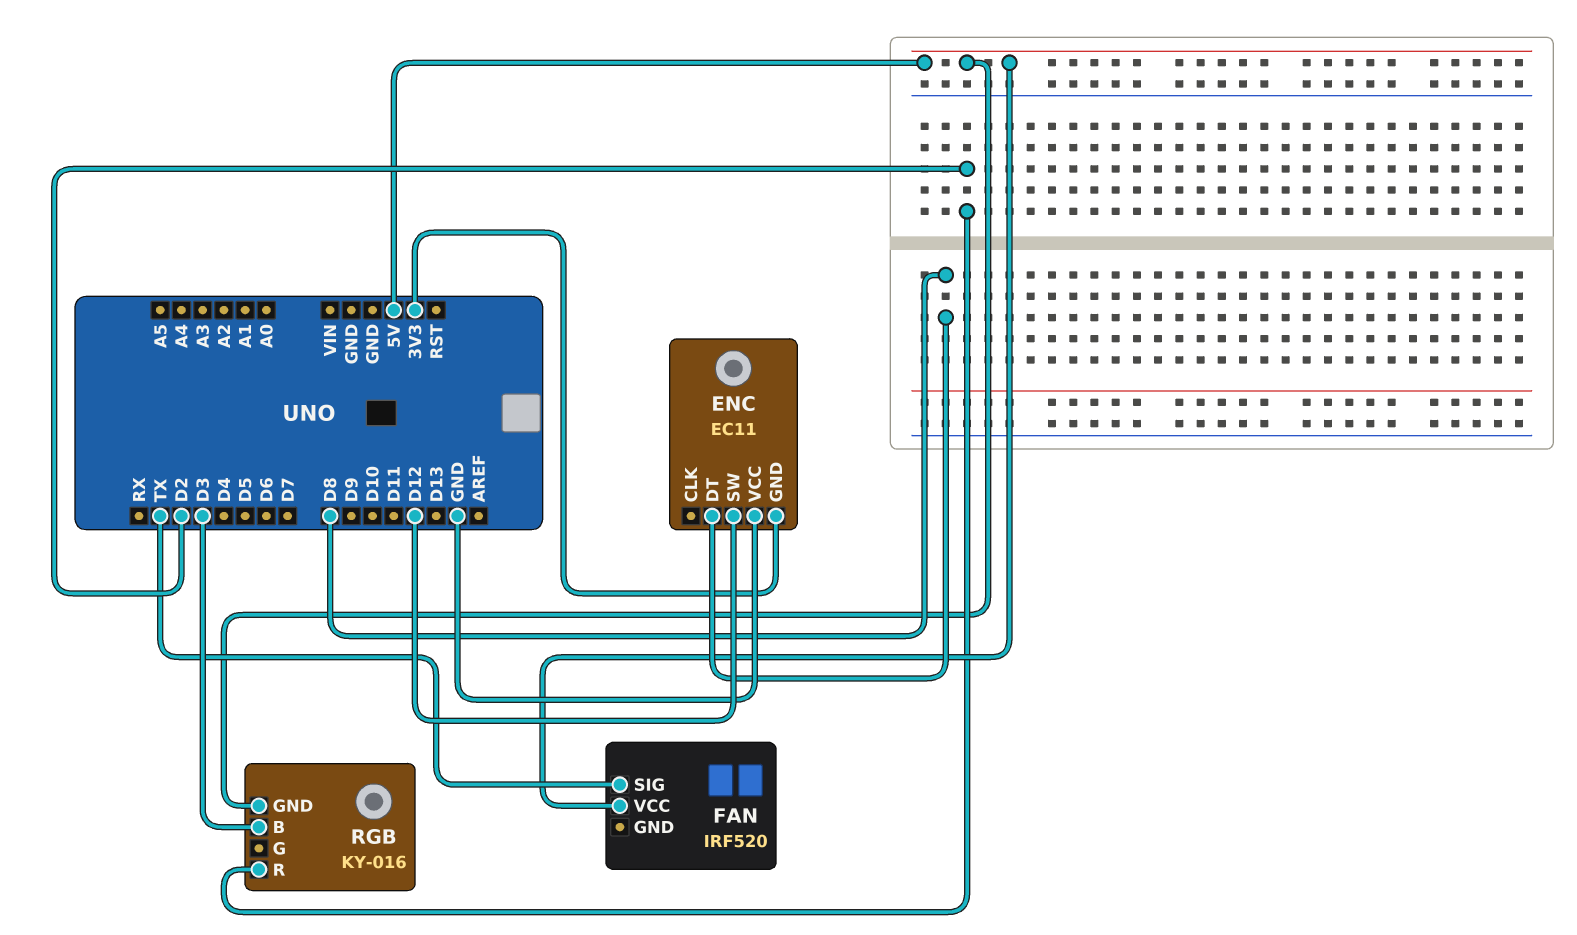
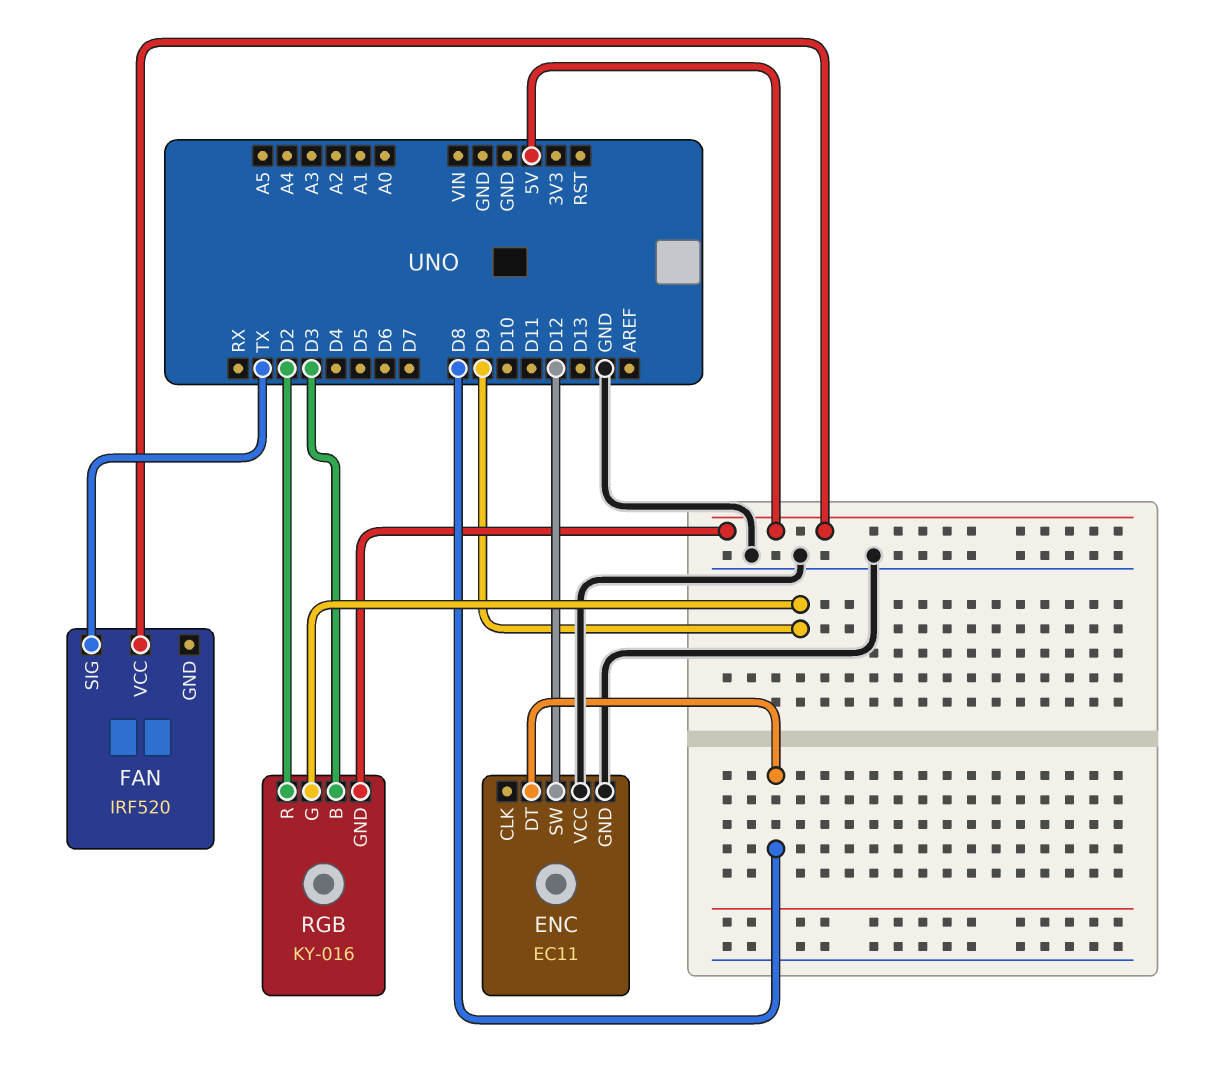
ENC pin GND: 3V3 -> GND
RGB pin G: none -> D9

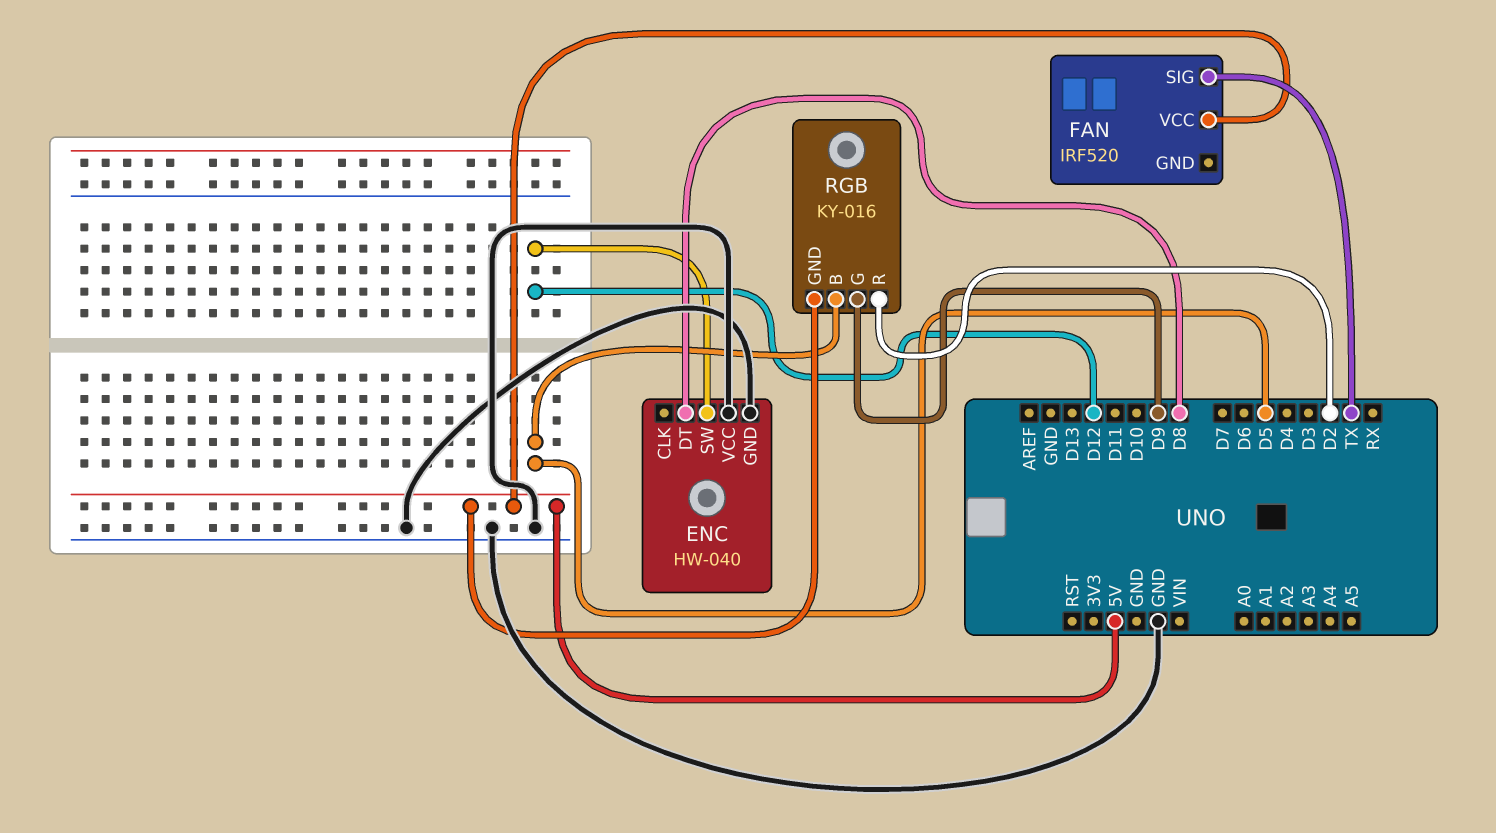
ENC: EC11 -> HW-040
RGB pin B: D3 -> D5

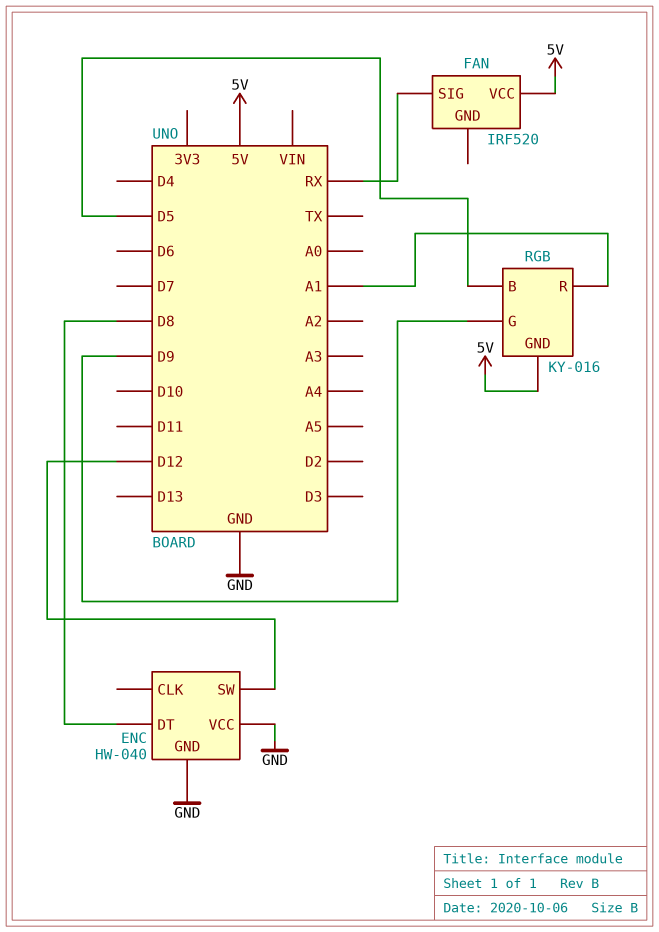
FAN pin SIG: TX -> RX
RGB pin R: D2 -> A1

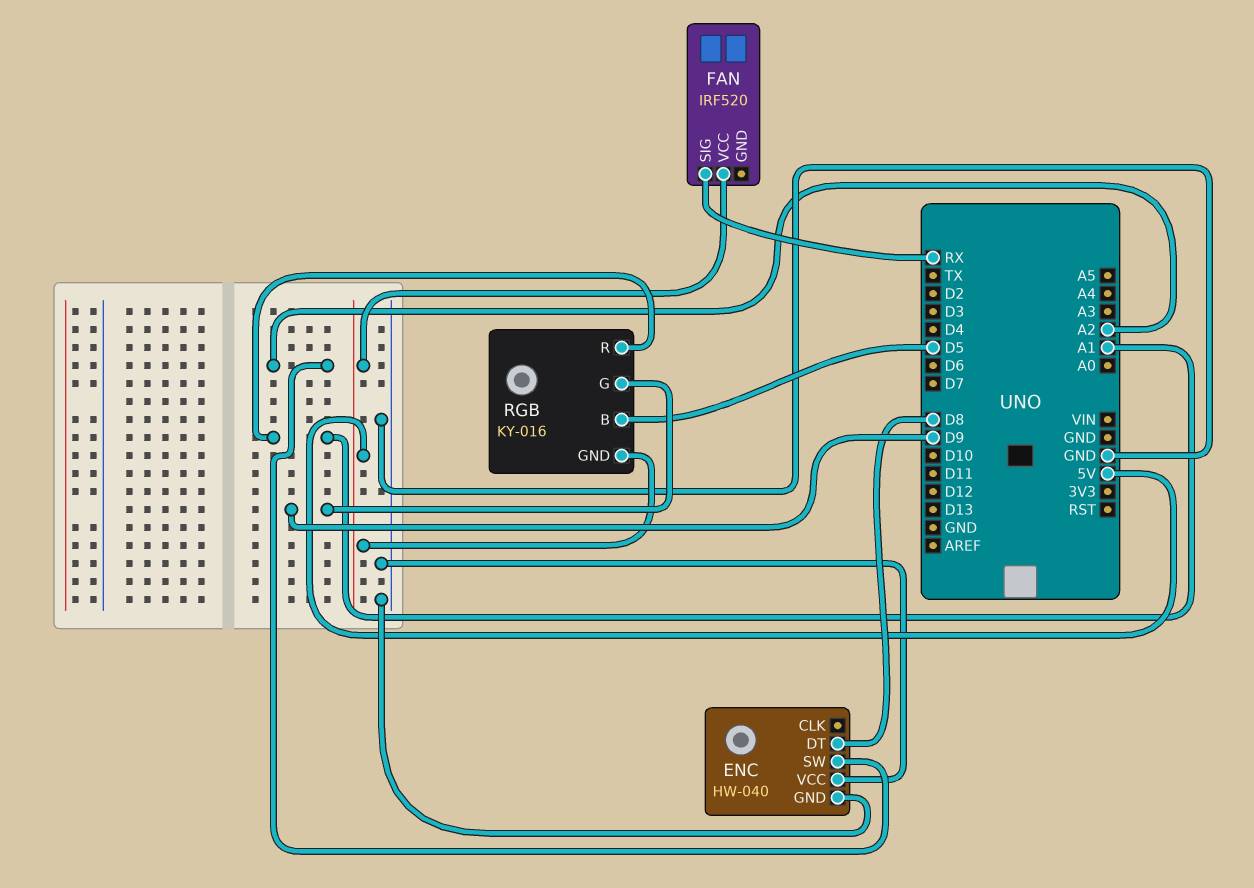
ENC pin SW: D12 -> A2

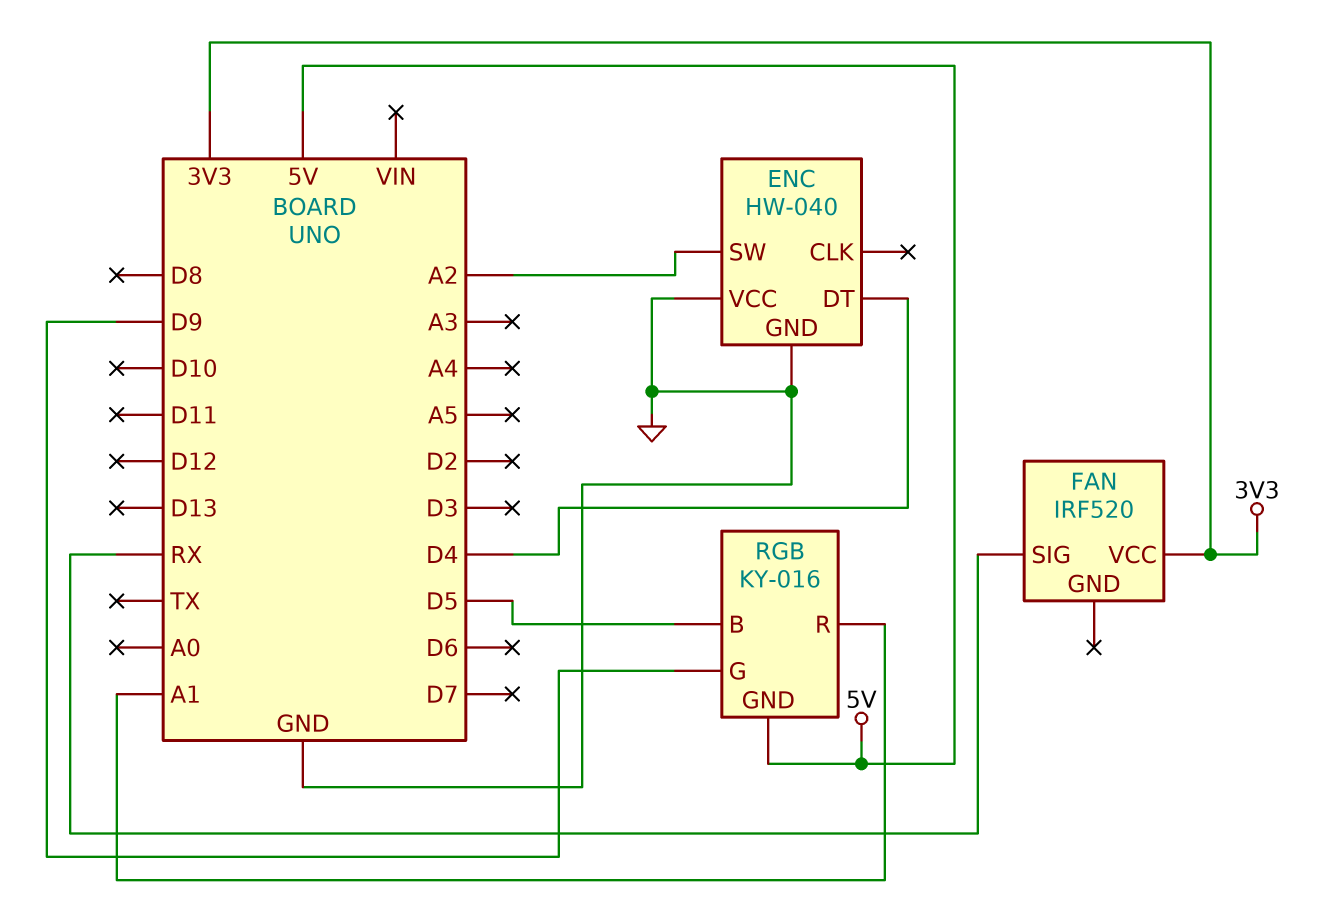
ENC pin DT: D8 -> D4
FAN pin VCC: 5V -> 3V3

